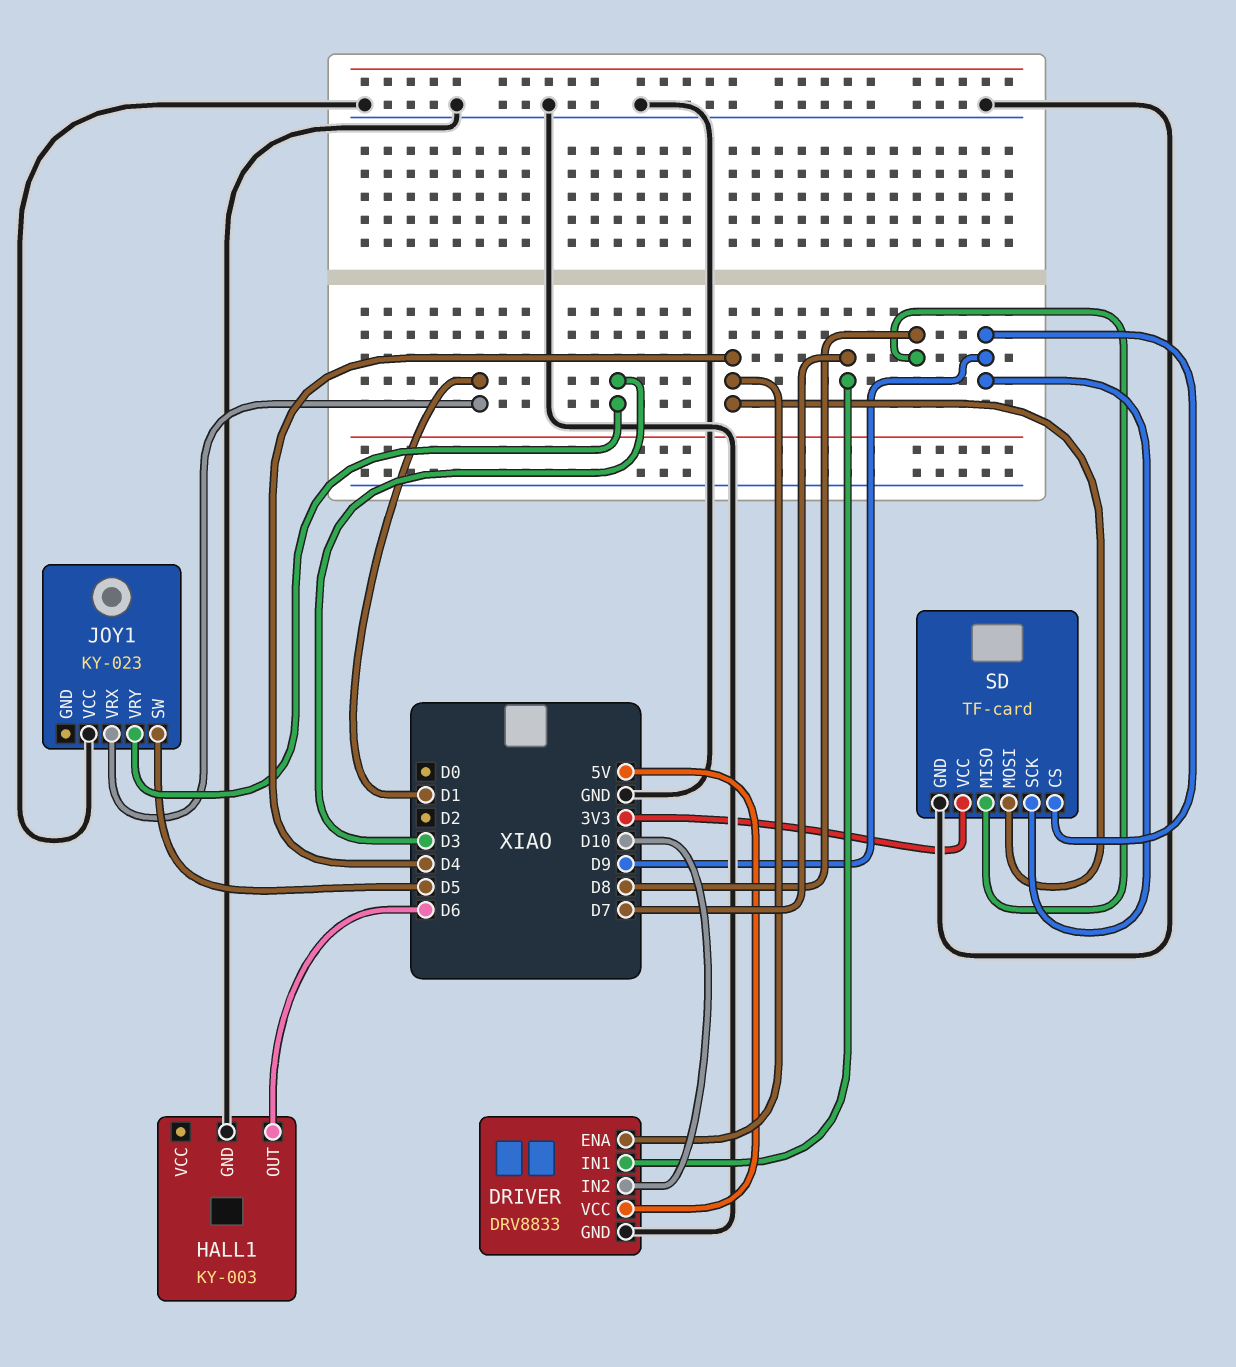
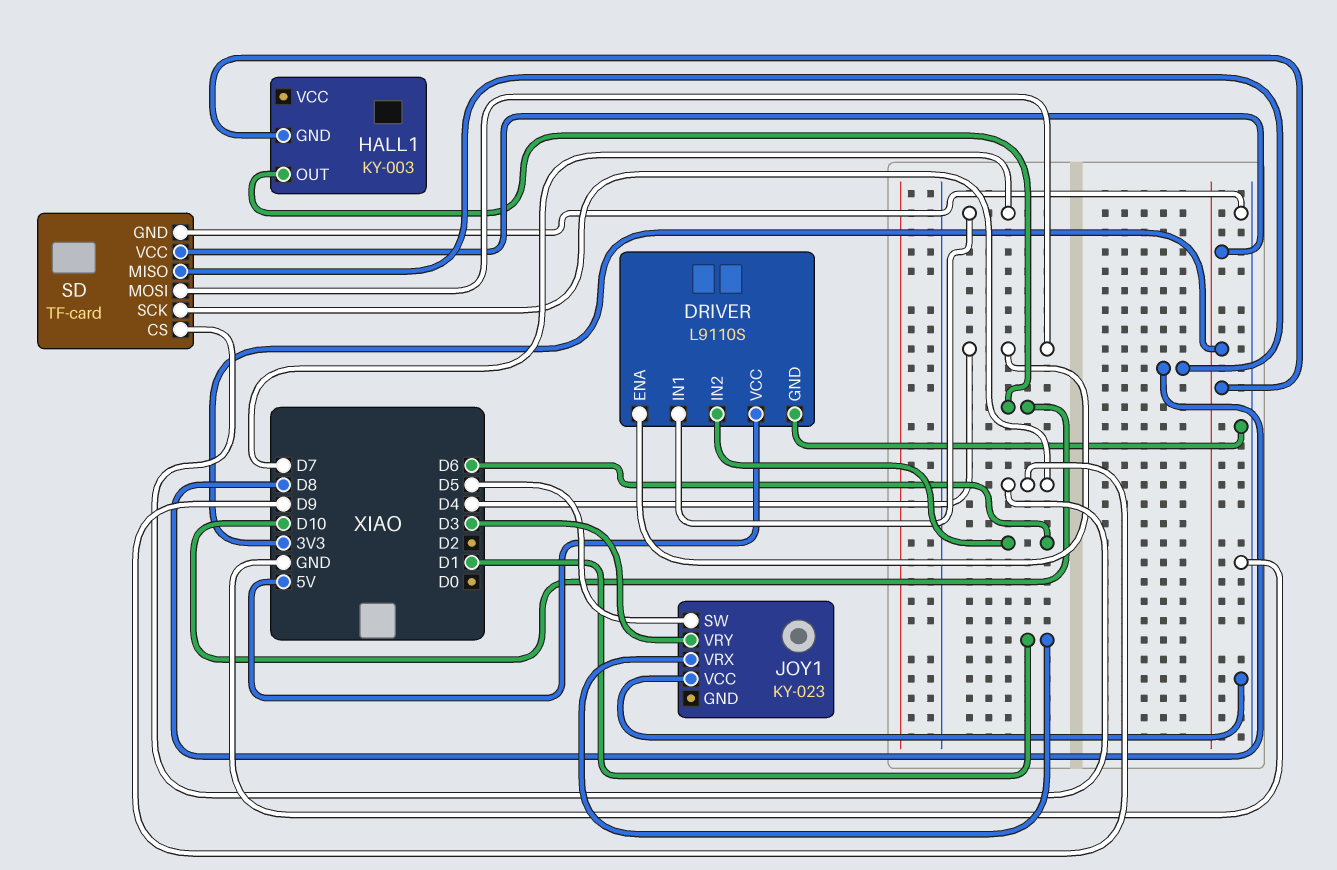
DRIVER: DRV8833 -> L9110S
DRIVER pin IN2: D10 -> D6
HALL1 pin GND: GND -> 3V3
HALL1 pin OUT: D6 -> D10

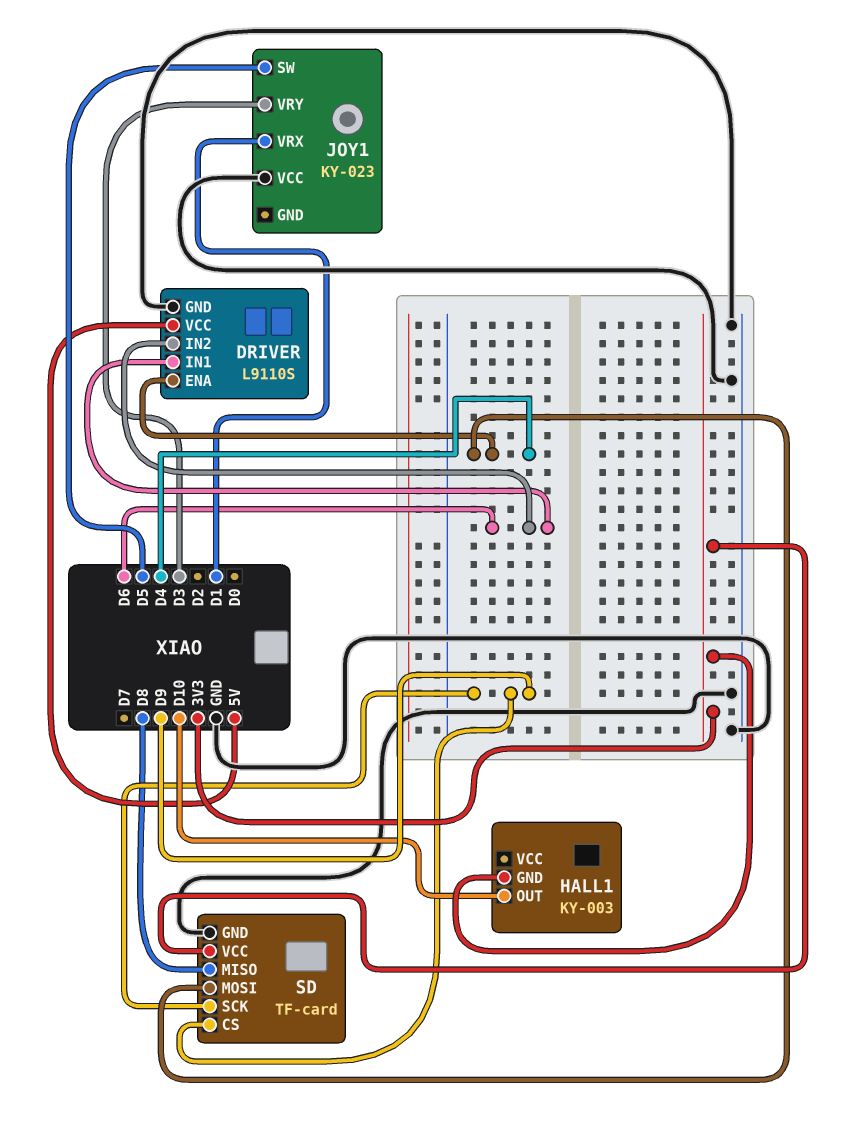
DRIVER pin IN1: D7 -> D6

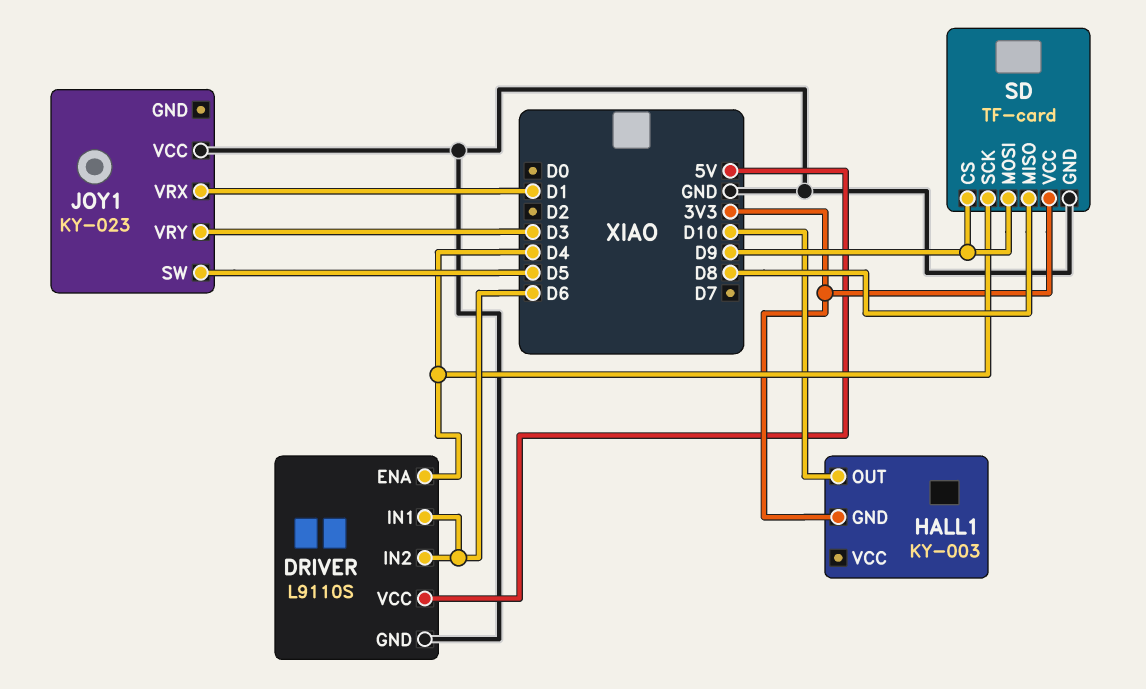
SD pin MOSI: D4 -> D9
SD pin SCK: D9 -> D4

